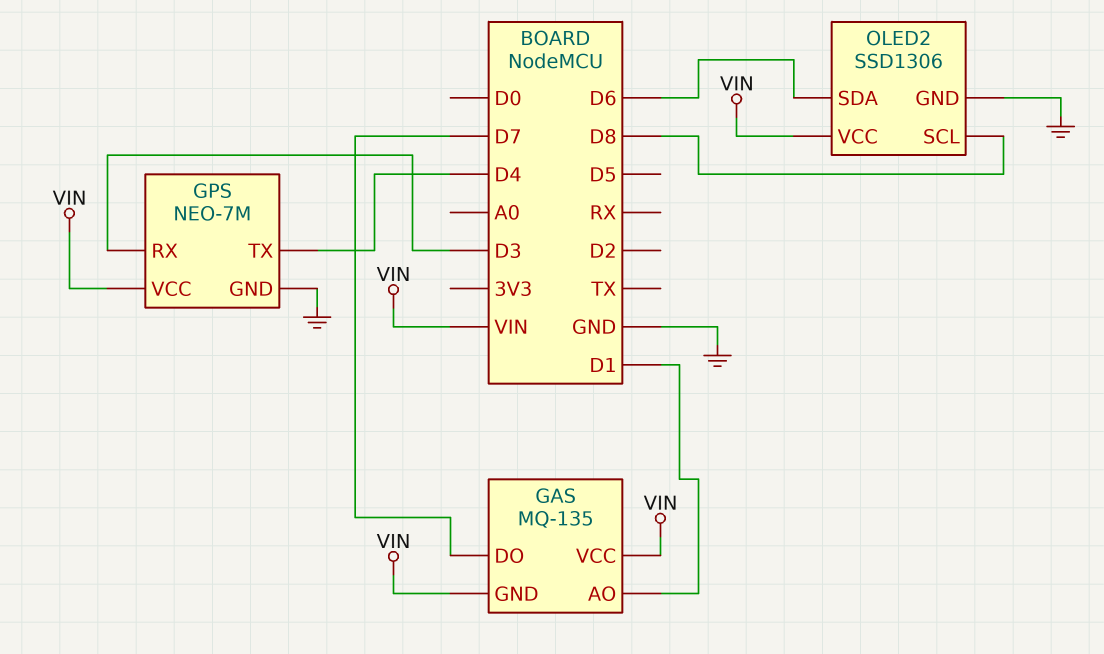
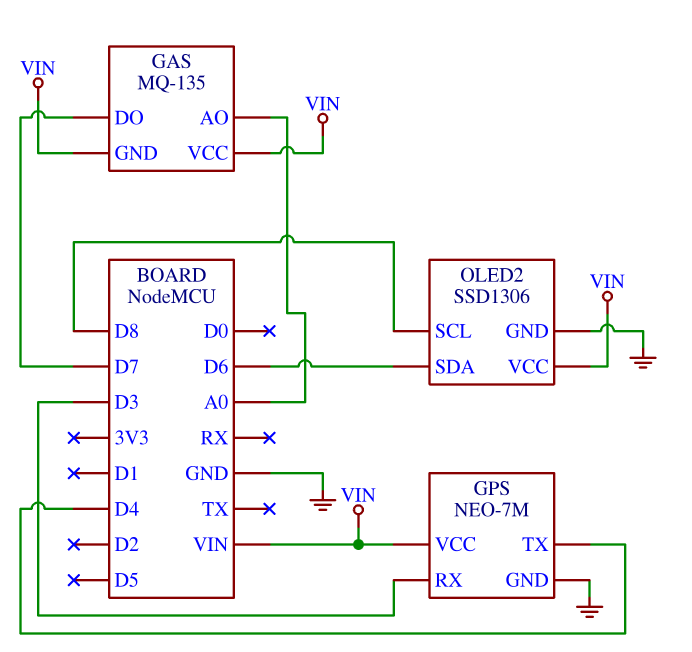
GAS pin AO: D1 -> A0

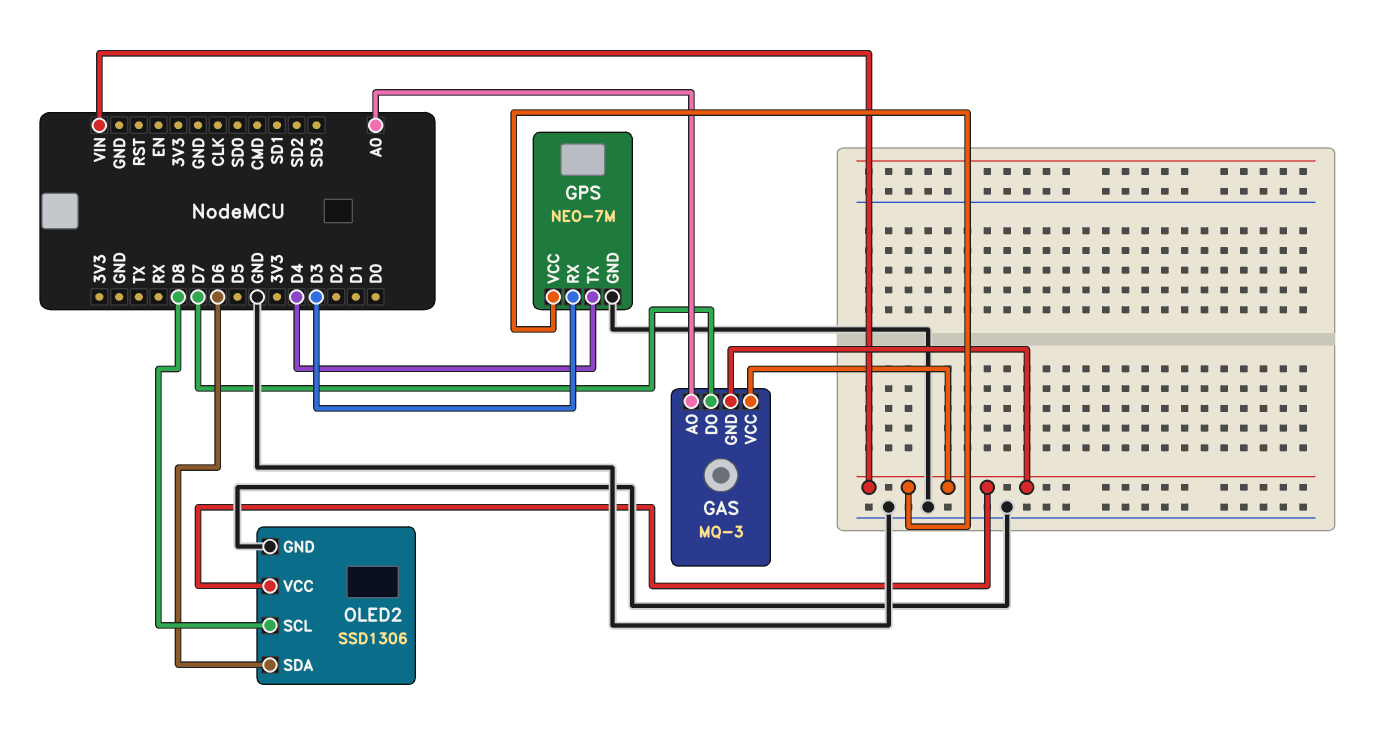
GAS: MQ-135 -> MQ-3

